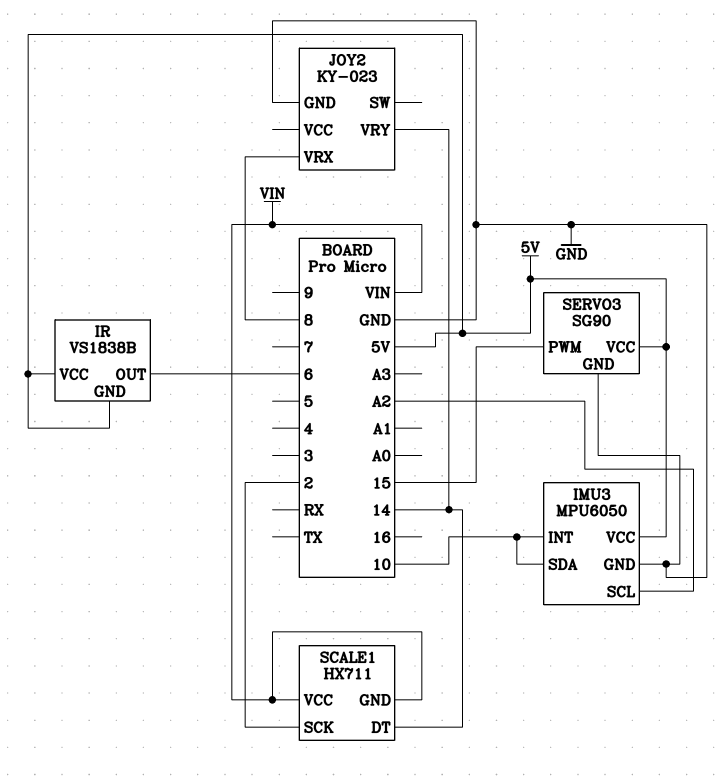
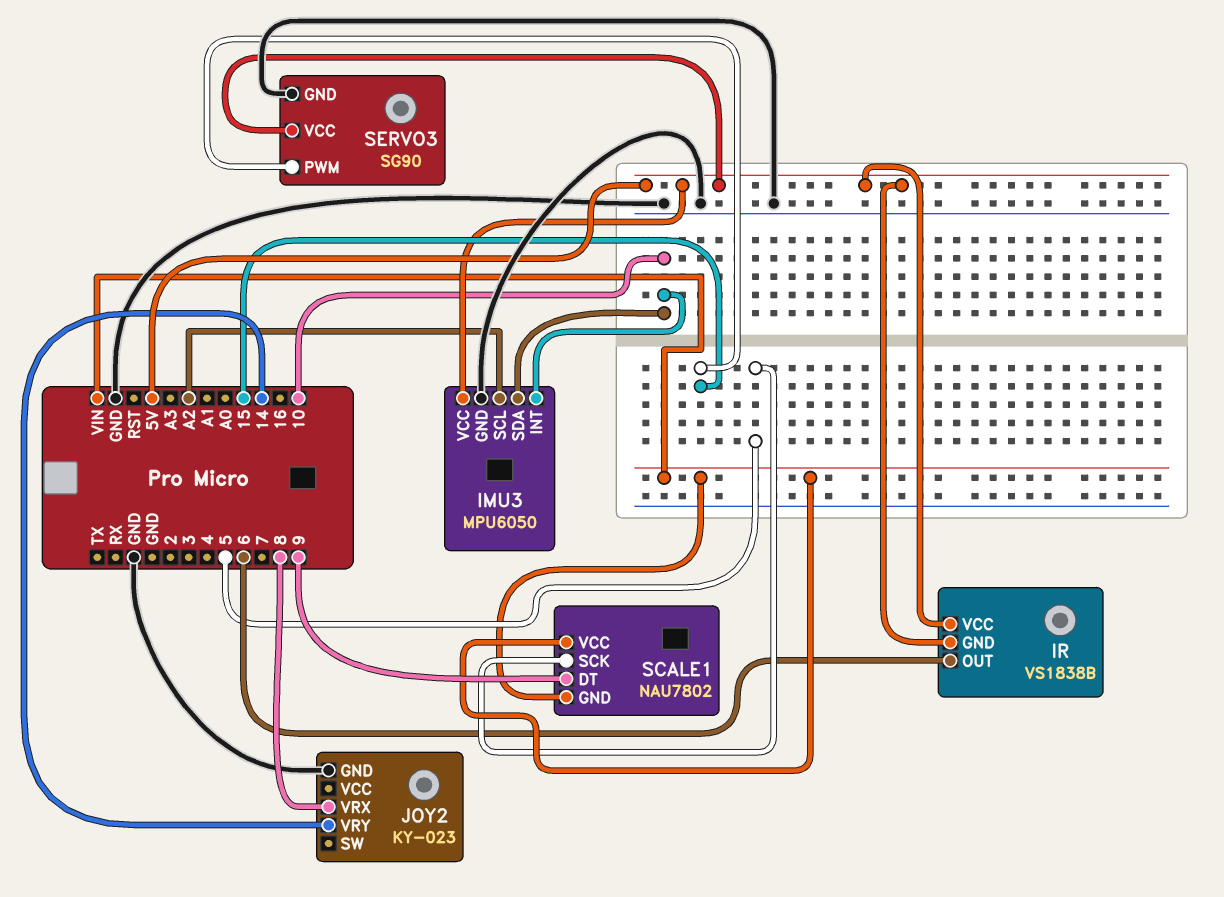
SCALE1: HX711 -> NAU7802
SCALE1 pin DT: 14 -> 9
SCALE1 pin SCK: 2 -> 5

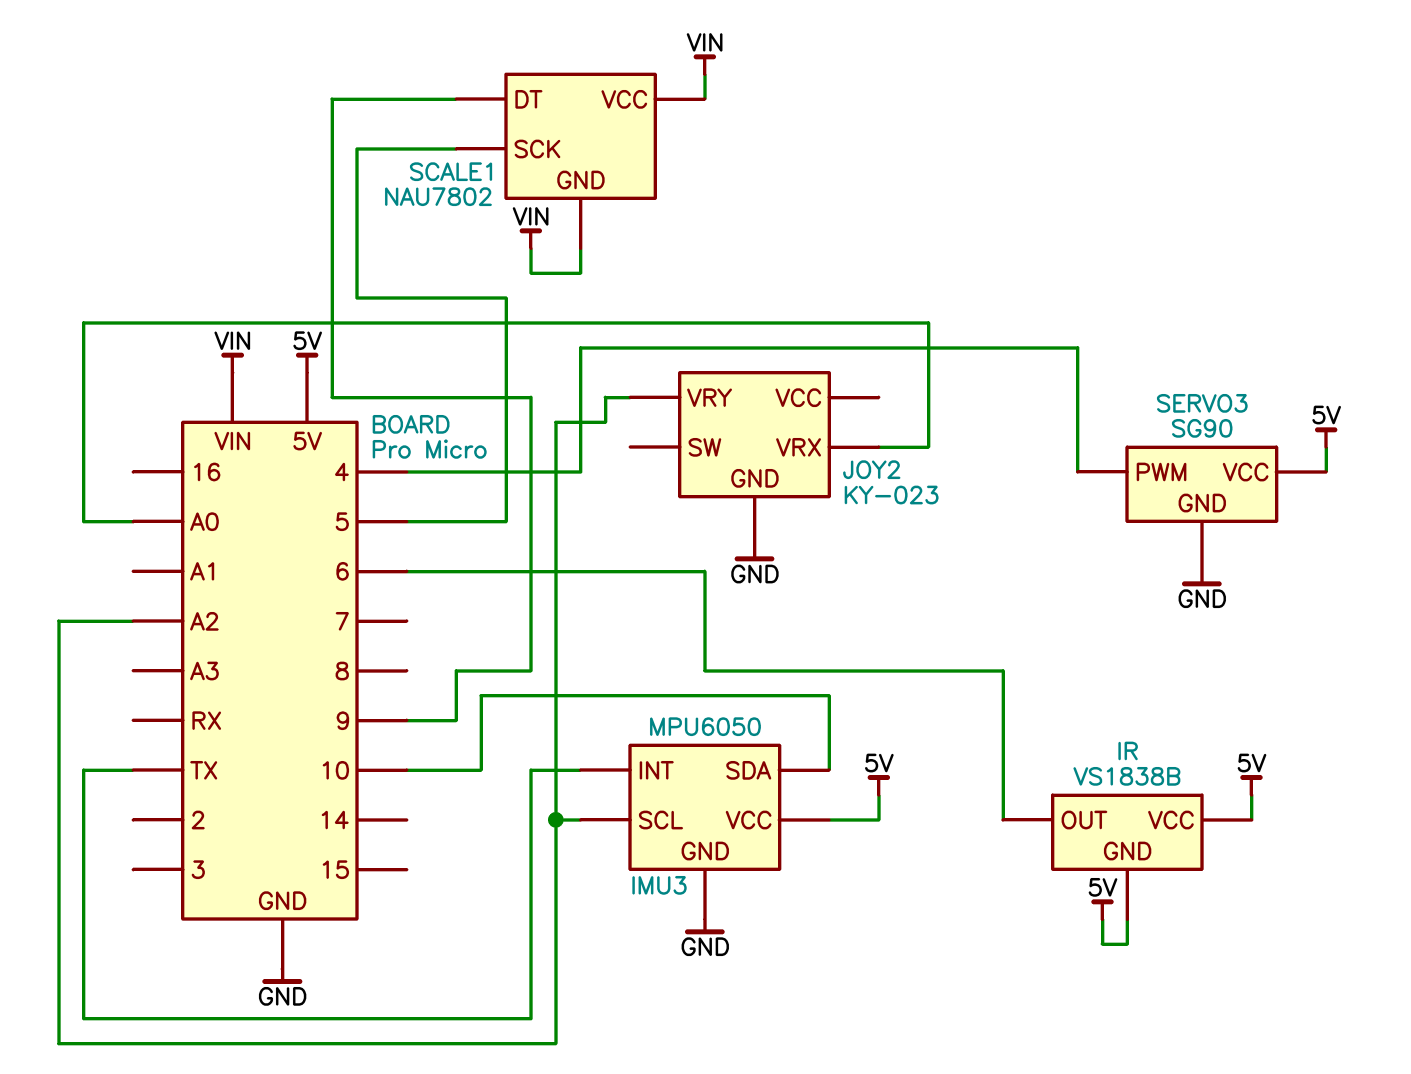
IMU3 pin INT: 10 -> TX
JOY2 pin VRX: 8 -> A0
JOY2 pin VRY: 14 -> A2
SERVO3 pin PWM: 15 -> 4

